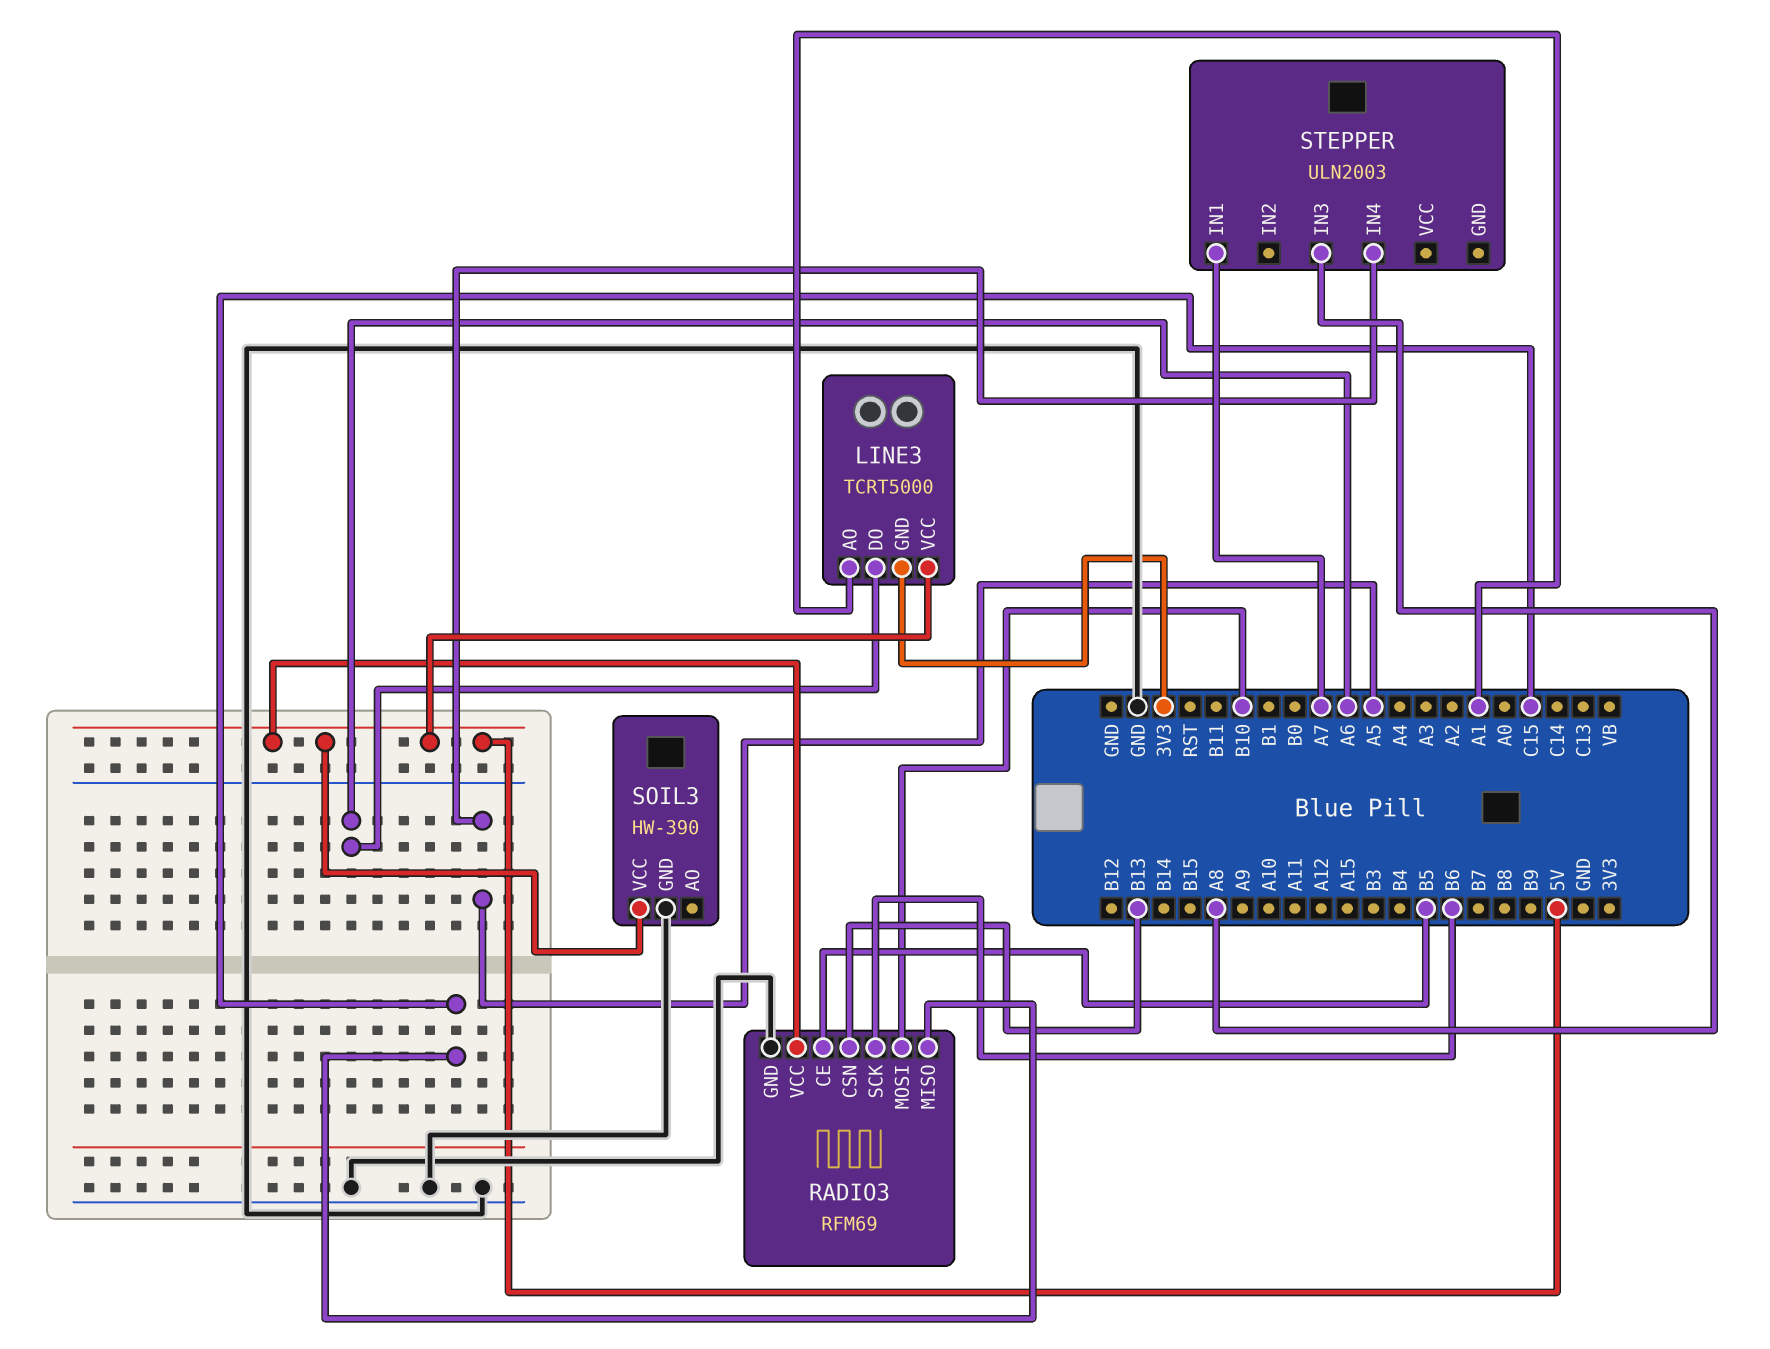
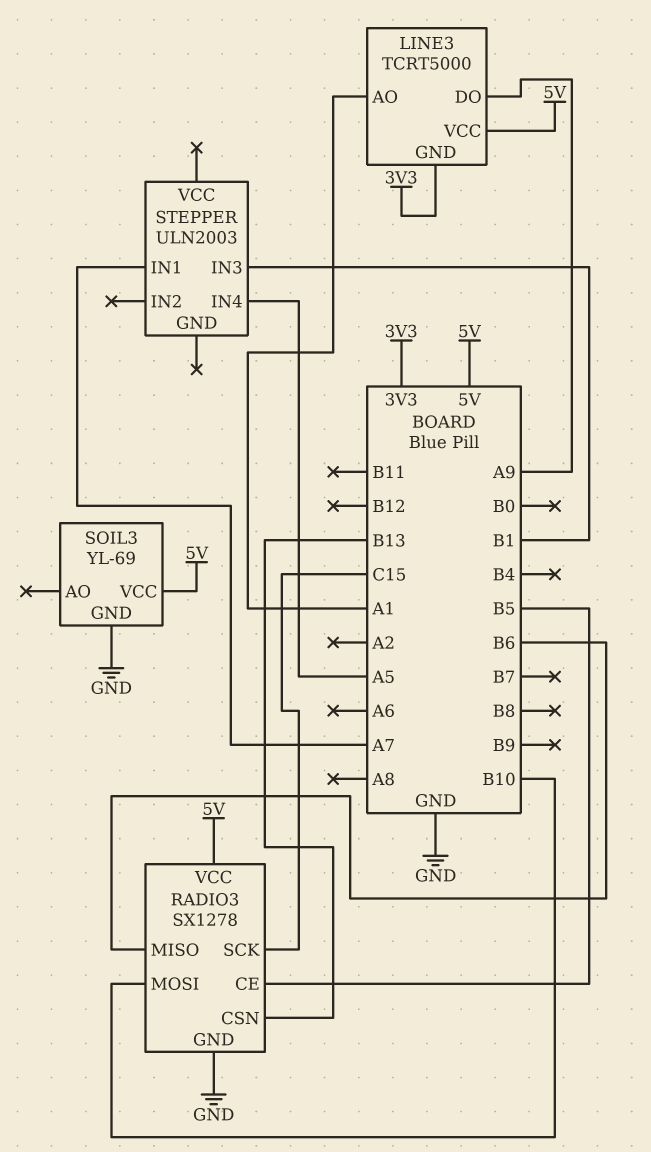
LINE3 pin DO: A6 -> A9
RADIO3: RFM69 -> SX1278
RADIO3 pin MISO: C15 -> B6
RADIO3 pin SCK: B6 -> C15
SOIL3: HW-390 -> YL-69
STEPPER pin IN3: A8 -> B1

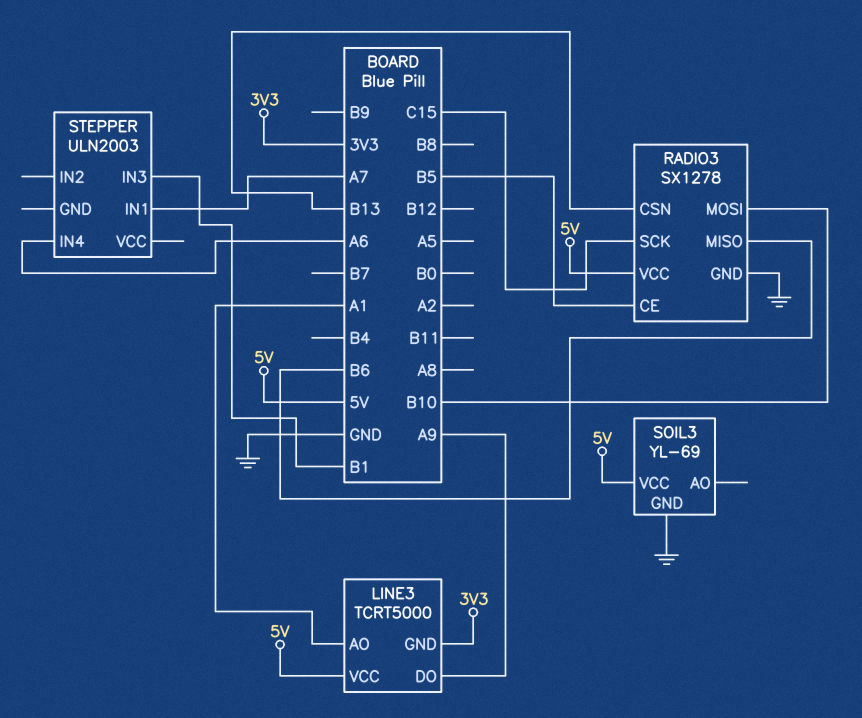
STEPPER pin IN4: A5 -> A6

